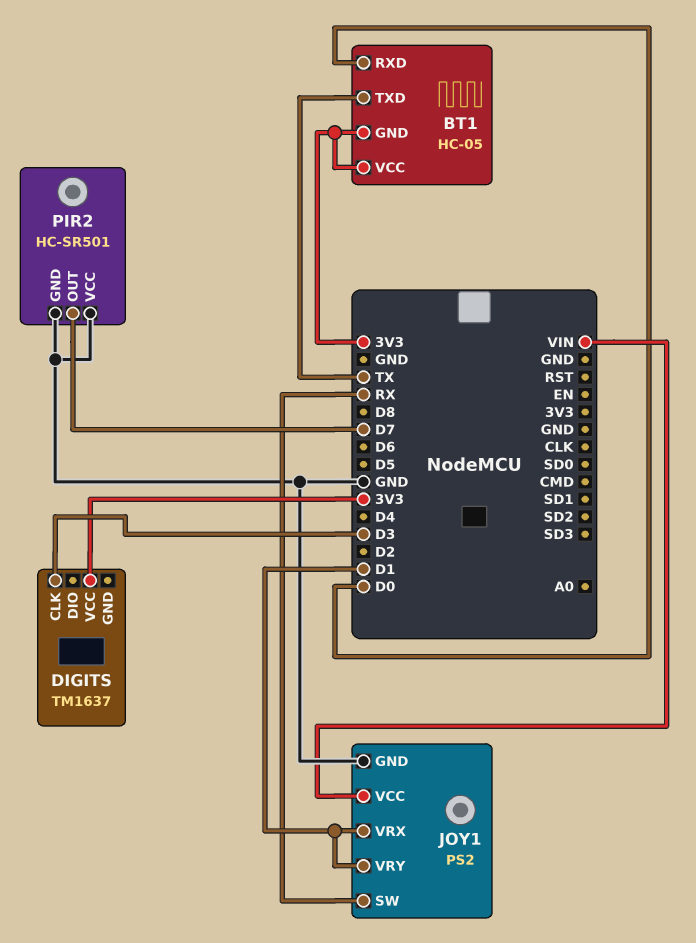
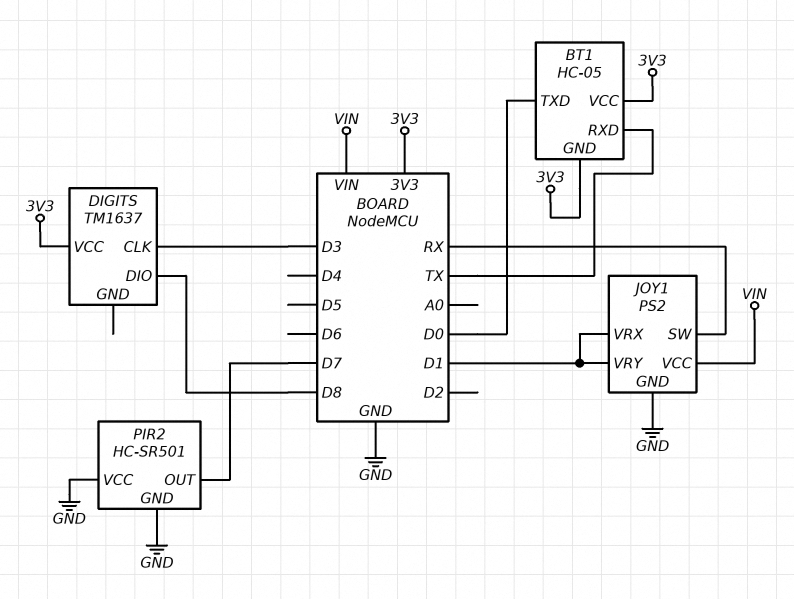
BT1 pin RXD: D0 -> TX
BT1 pin TXD: TX -> D0
DIGITS pin DIO: none -> D8

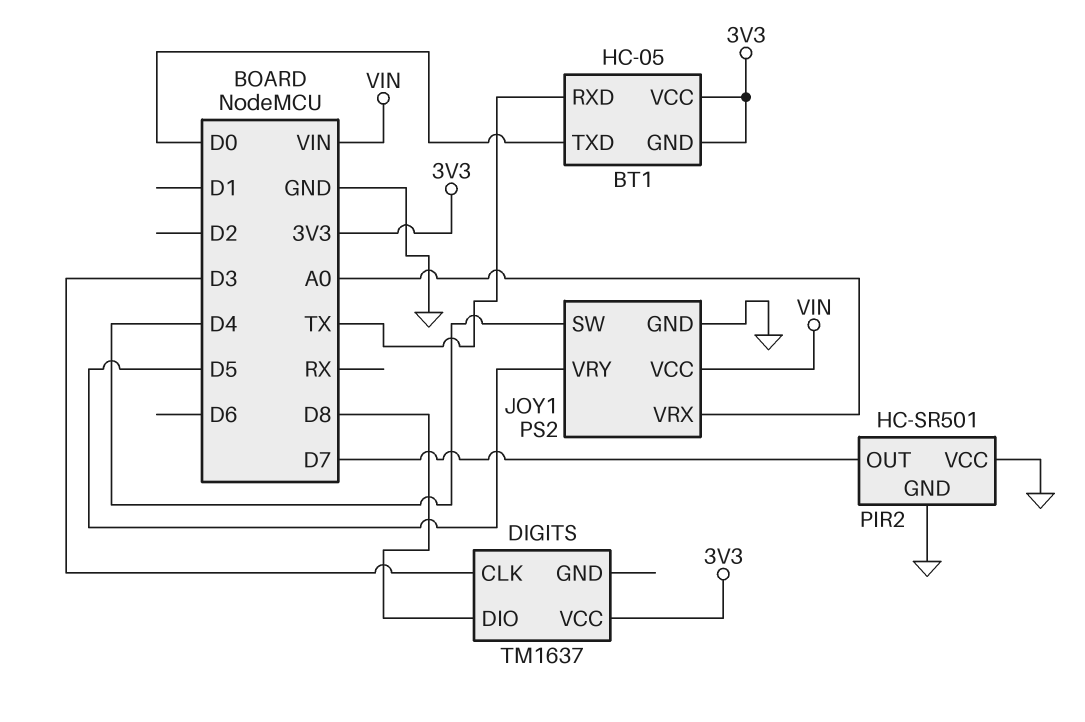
JOY1 pin SW: RX -> D4
JOY1 pin VRX: D1 -> A0
JOY1 pin VRY: D1 -> D5

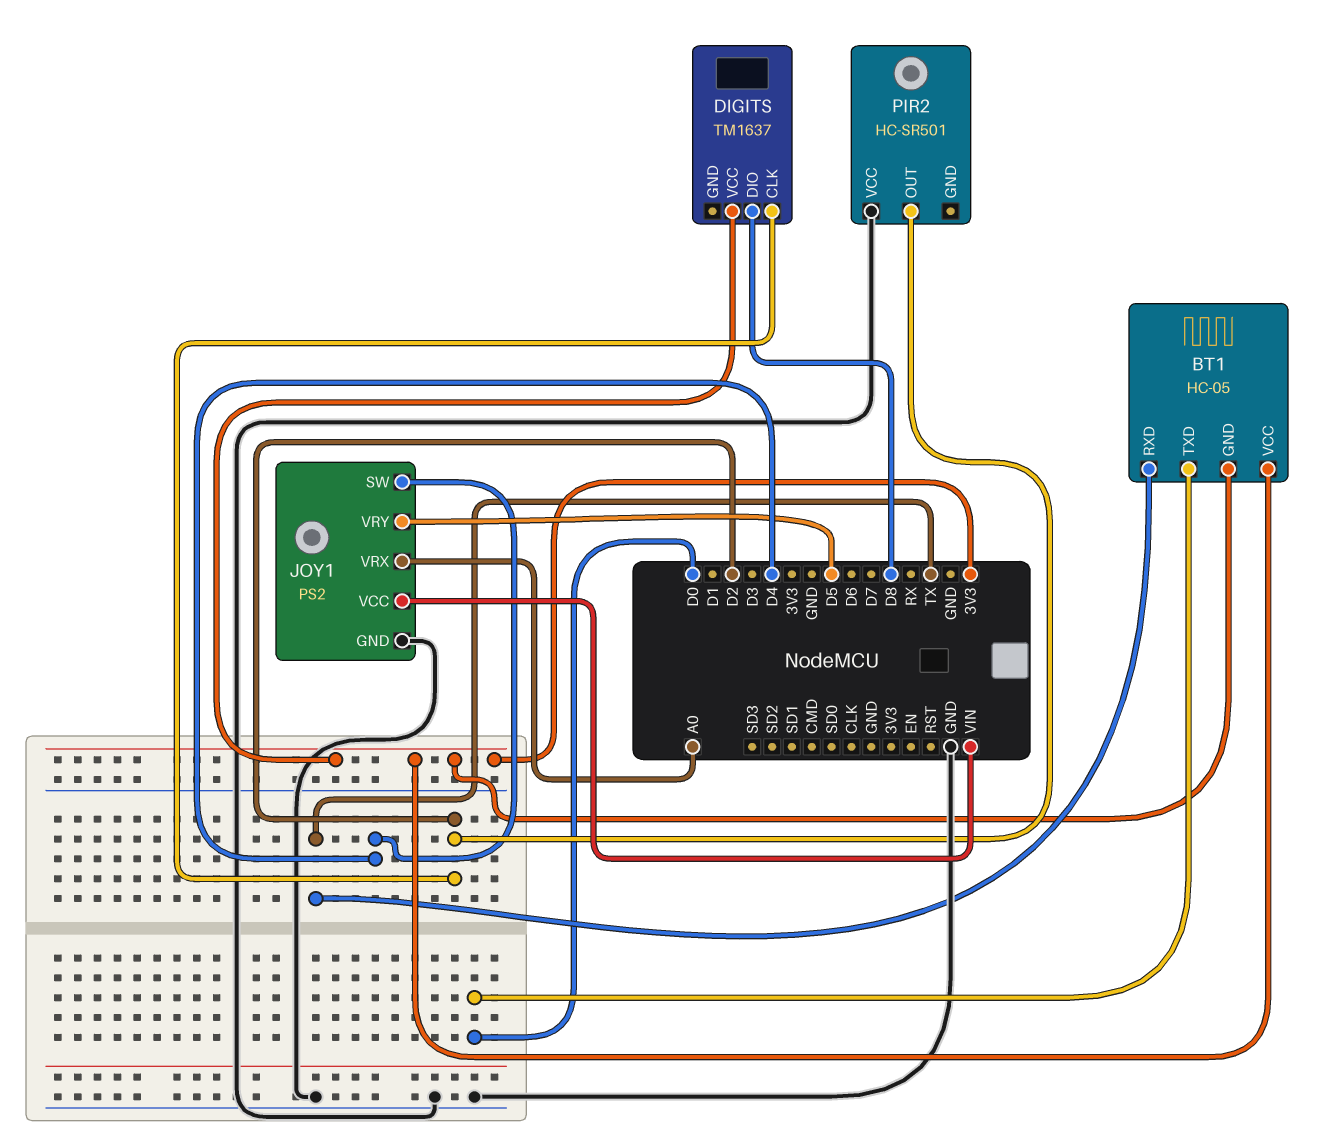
DIGITS pin CLK: D3 -> D2
PIR2 pin GND: GND -> none
PIR2 pin OUT: D7 -> D2

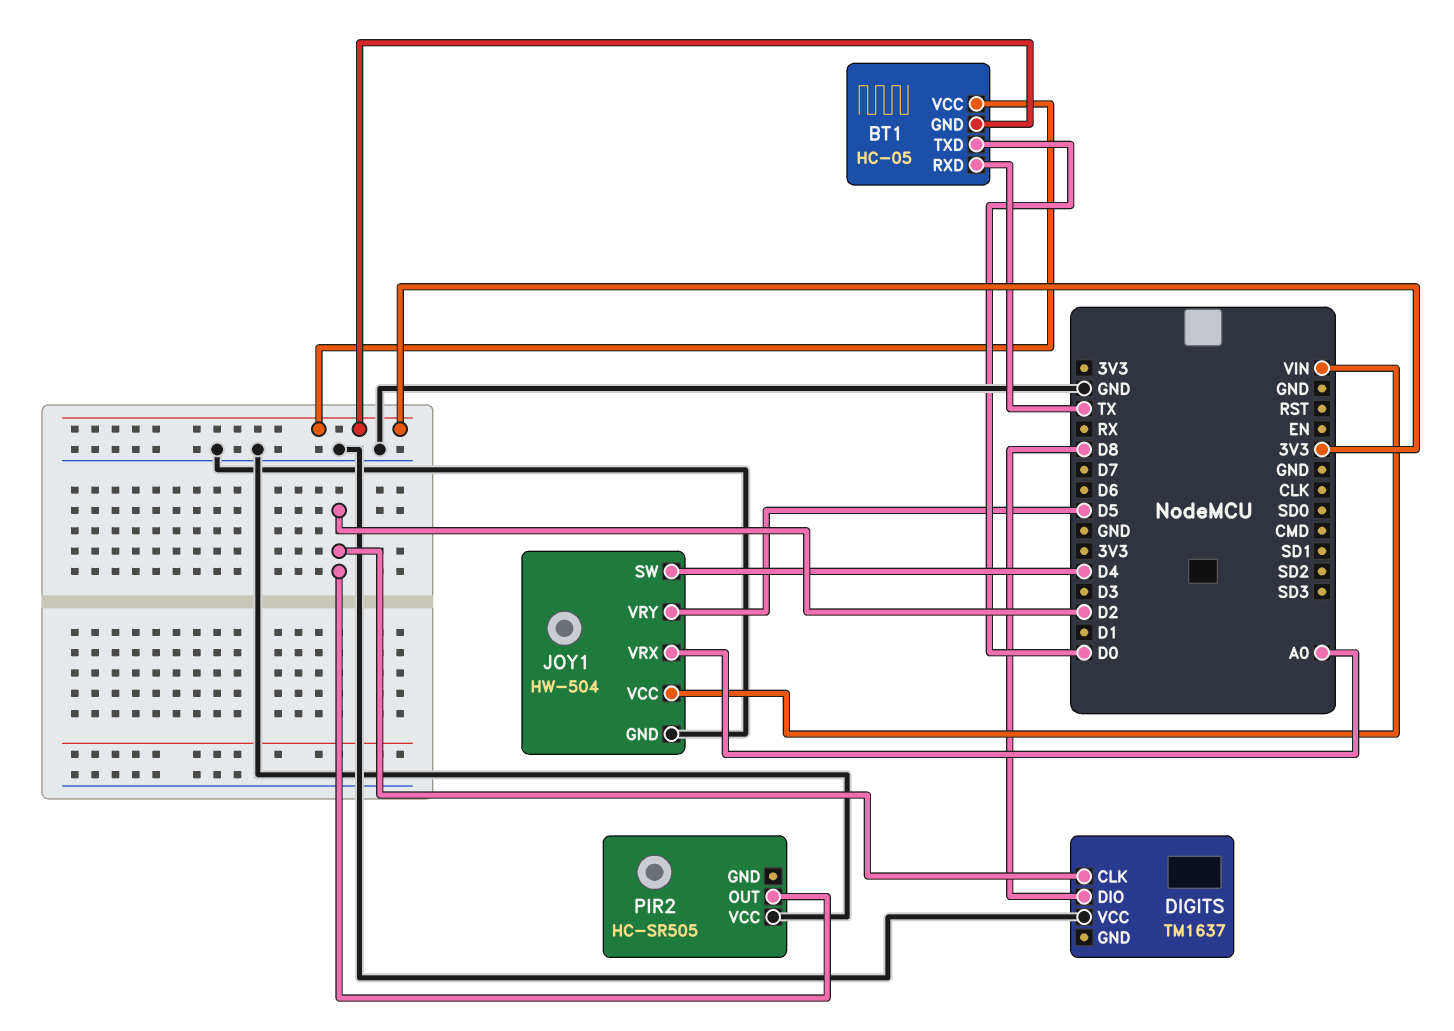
DIGITS pin VCC: 3V3 -> GND
JOY1: PS2 -> HW-504
PIR2: HC-SR501 -> HC-SR505

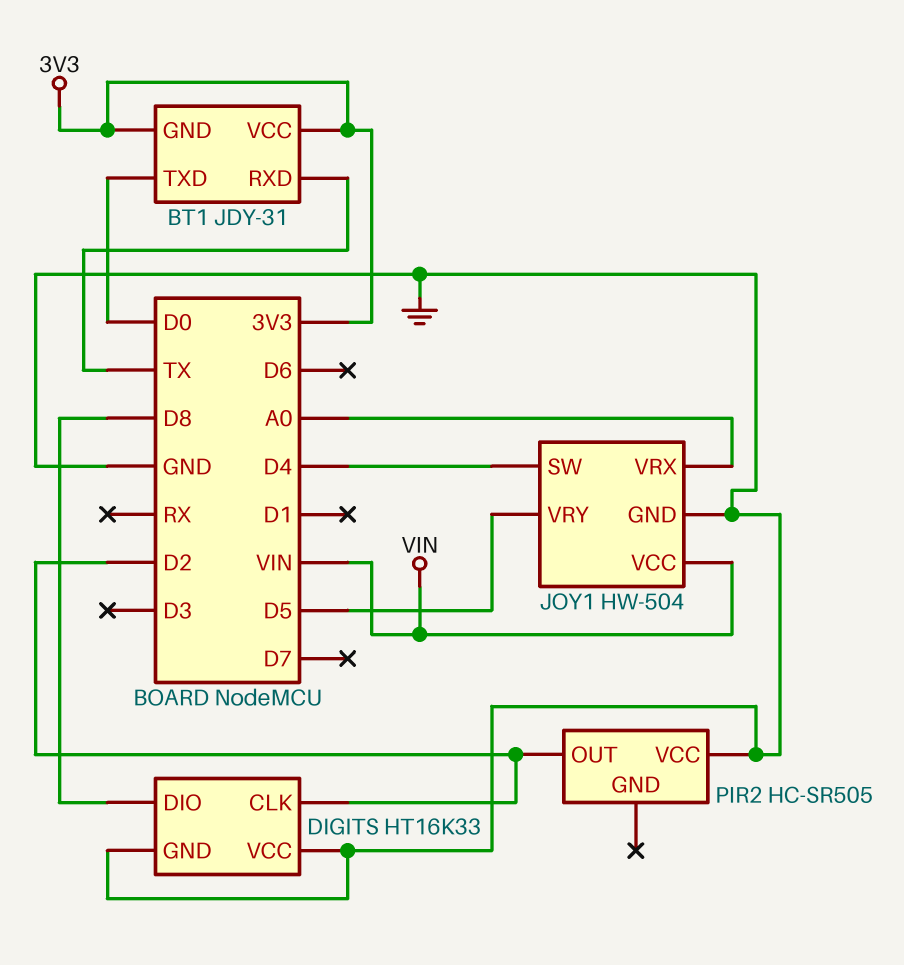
BT1: HC-05 -> JDY-31
DIGITS: TM1637 -> HT16K33
DIGITS pin GND: none -> GND

